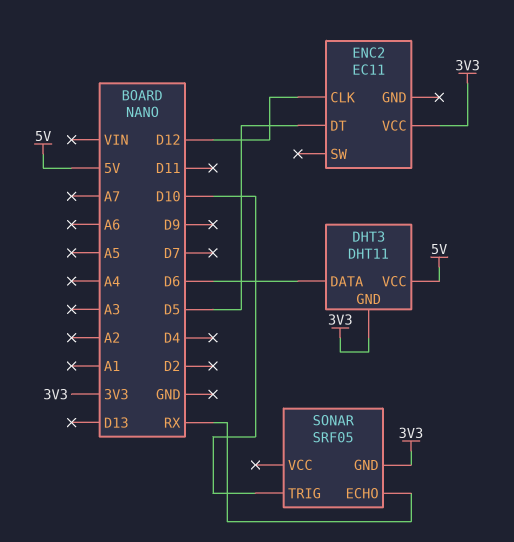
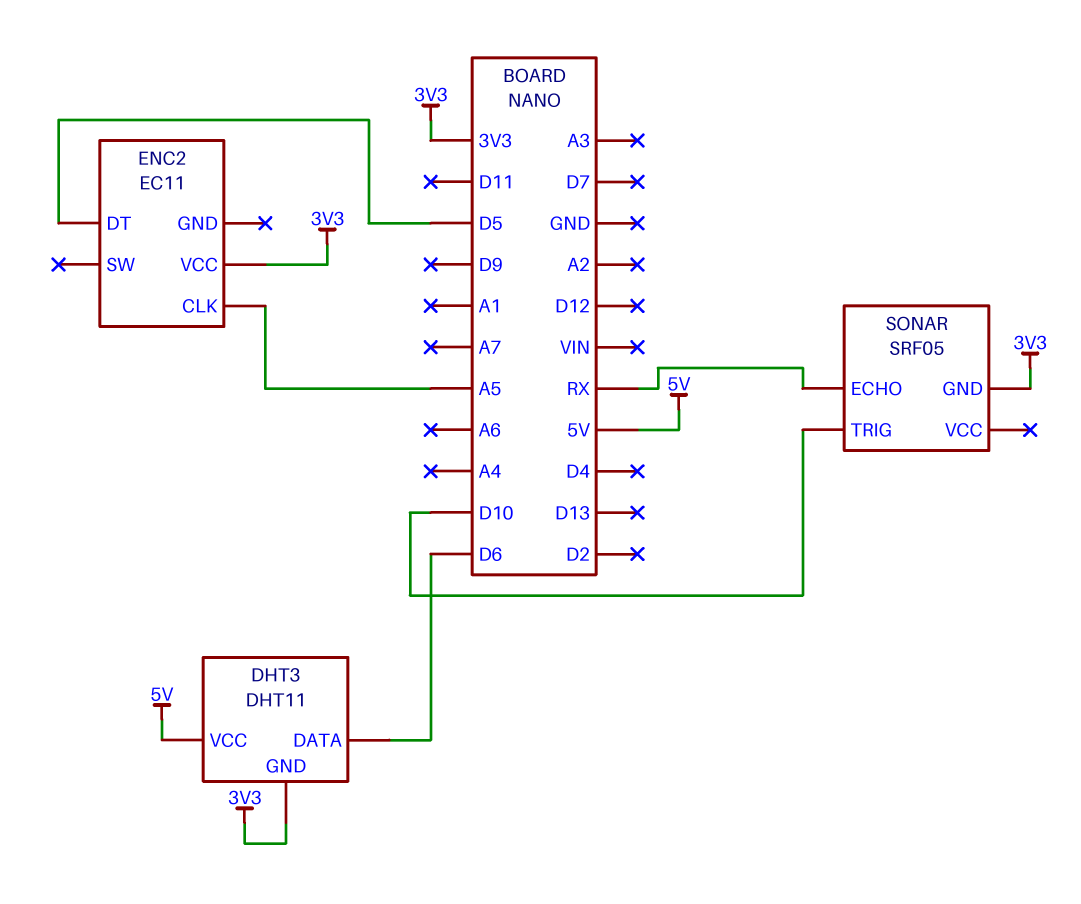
ENC2 pin CLK: D12 -> A5

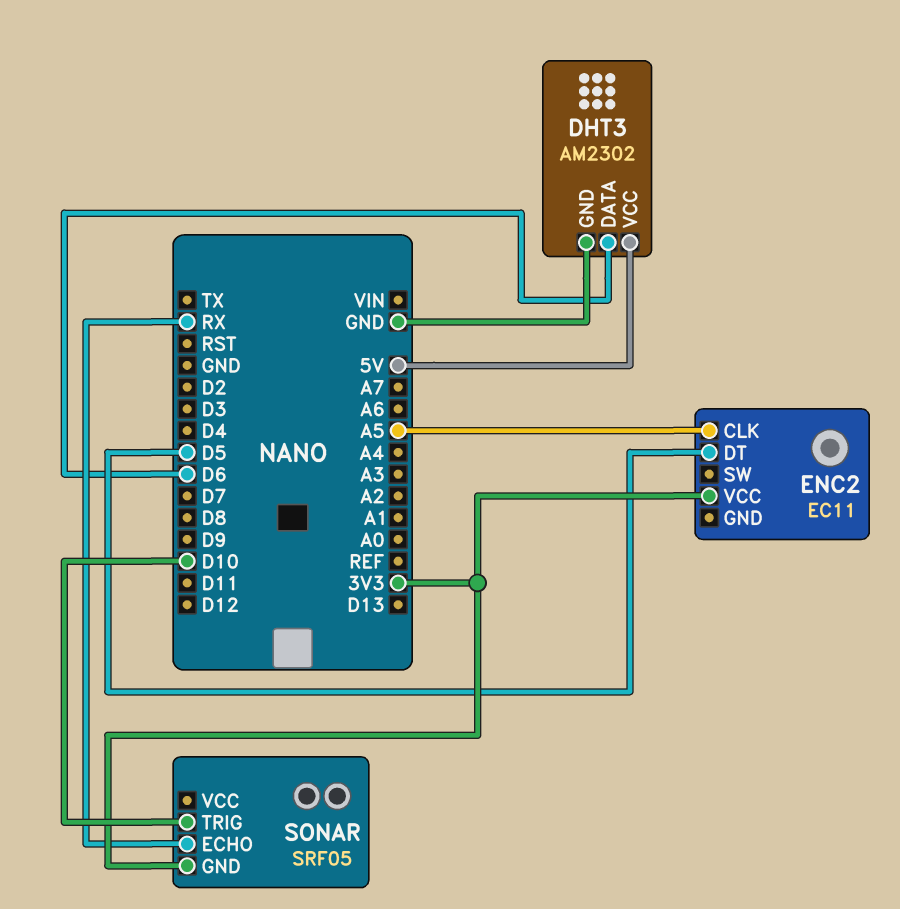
DHT3: DHT11 -> AM2302
DHT3 pin GND: 3V3 -> GND

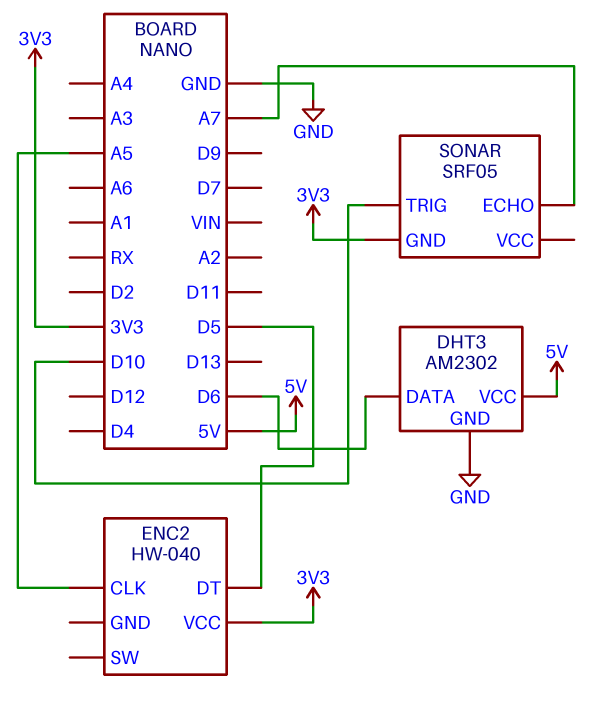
ENC2: EC11 -> HW-040
SONAR pin ECHO: RX -> A7

